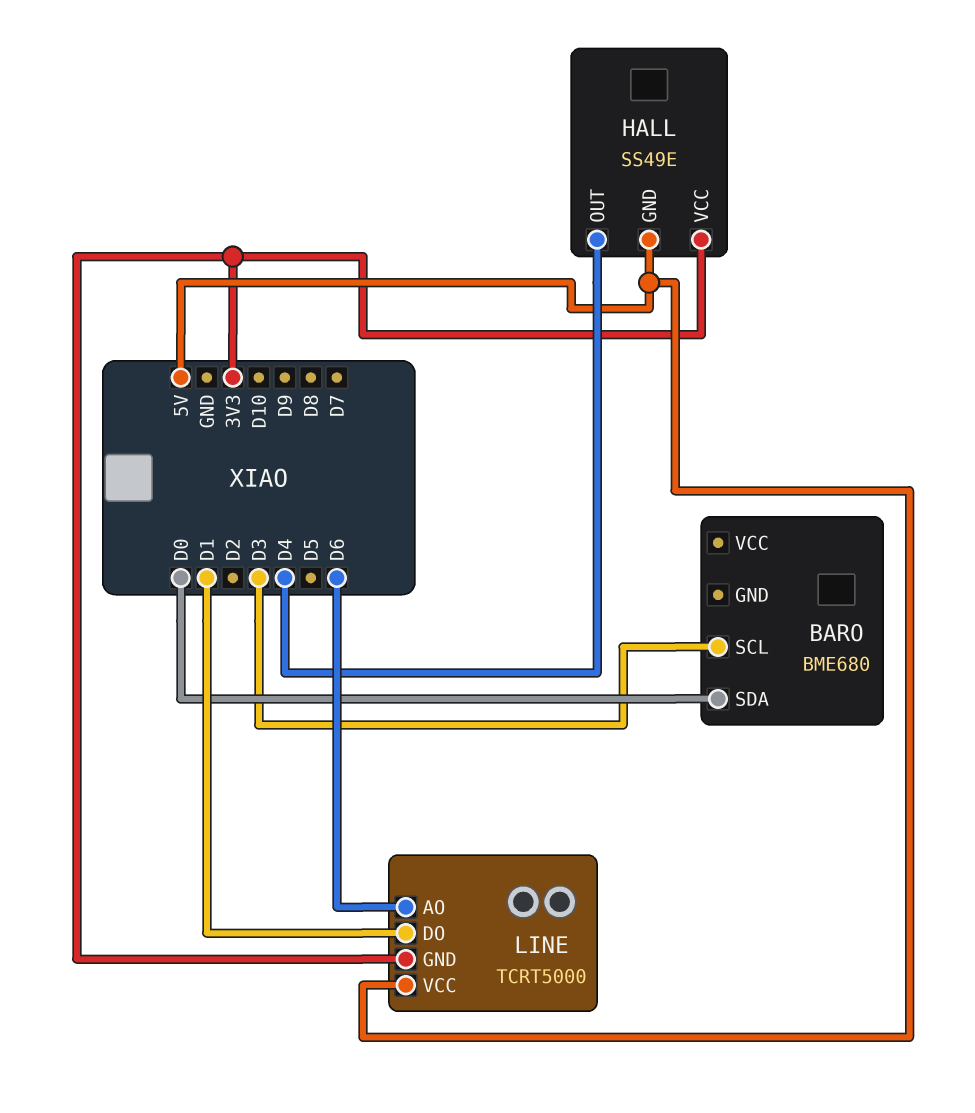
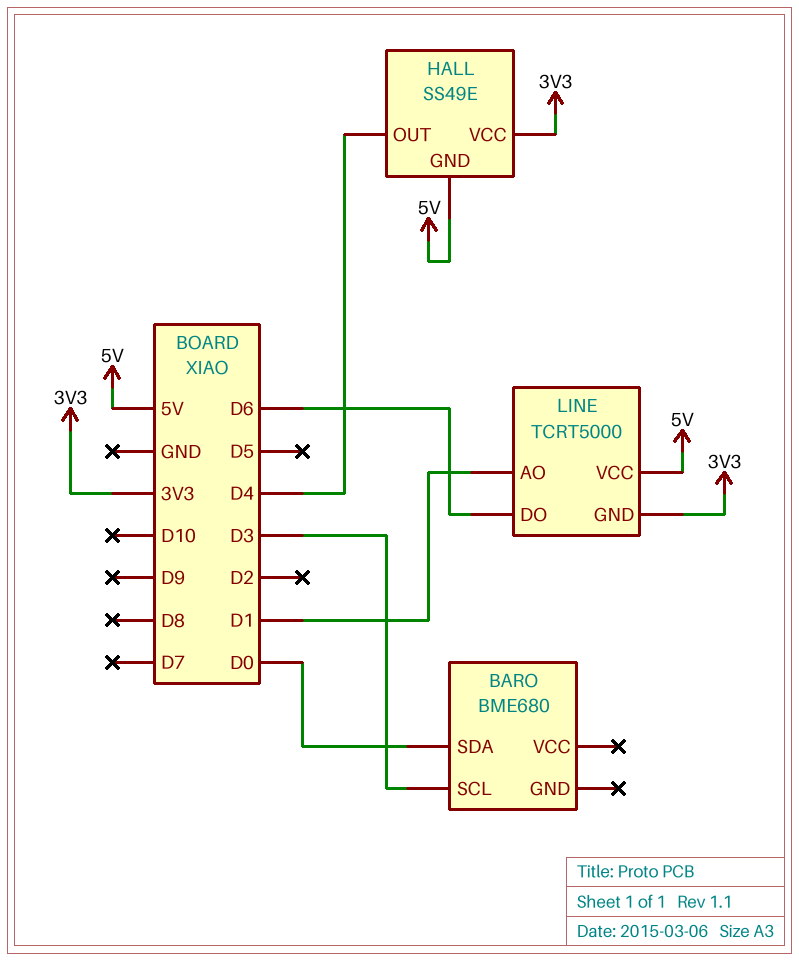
LINE pin AO: D6 -> D1
LINE pin DO: D1 -> D6

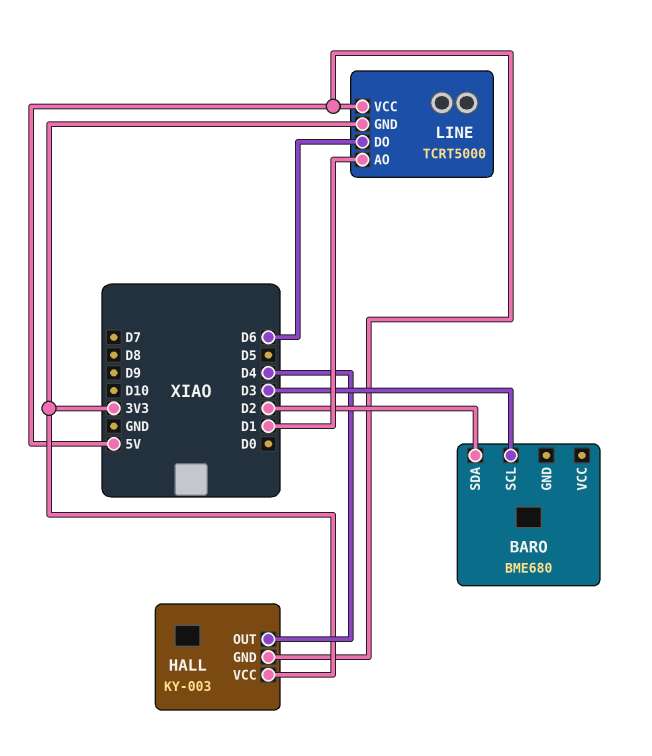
BARO pin SDA: D0 -> D2
HALL: SS49E -> KY-003

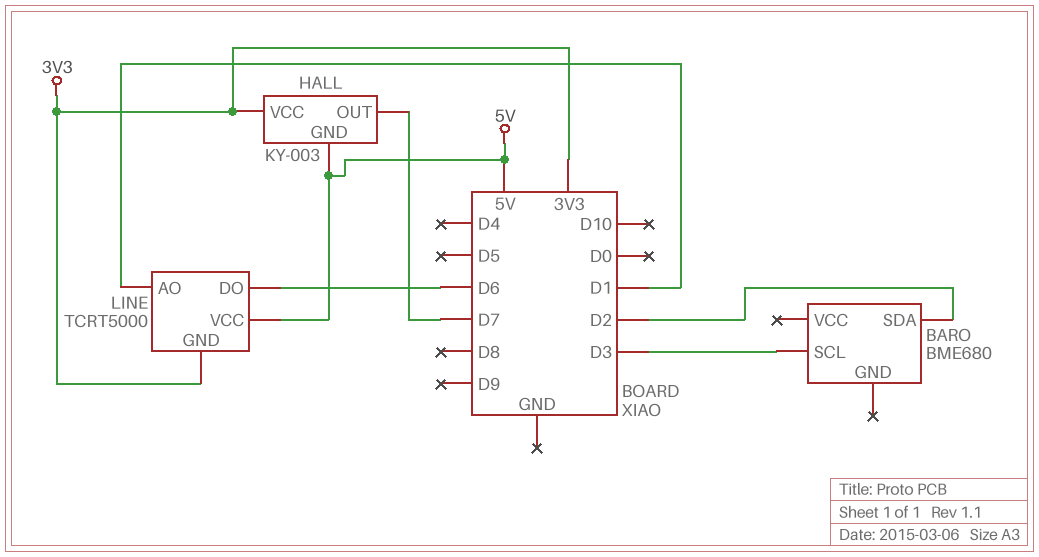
HALL pin OUT: D4 -> D7

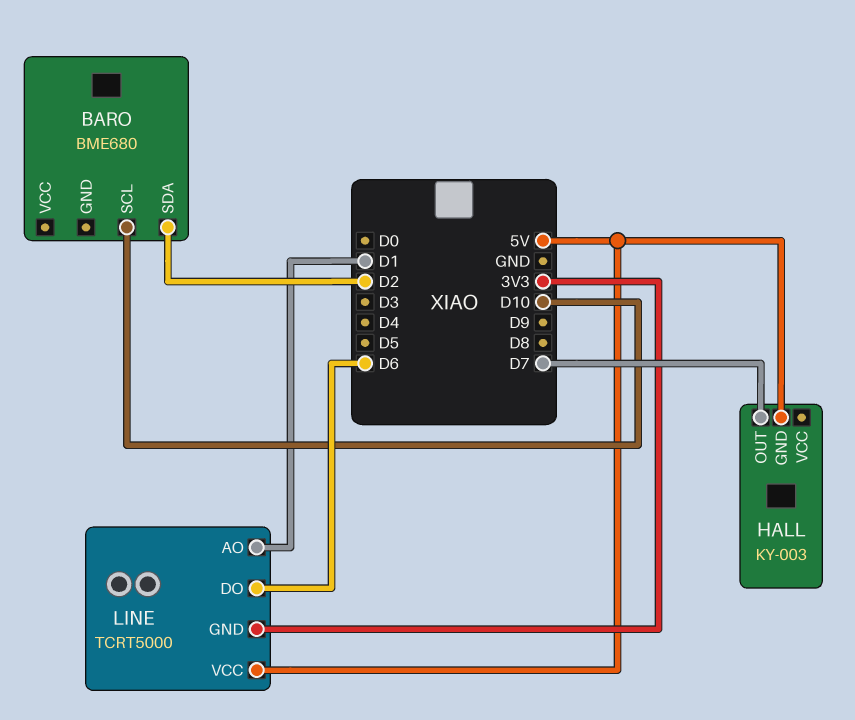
BARO pin SCL: D3 -> D10
HALL pin VCC: 3V3 -> none

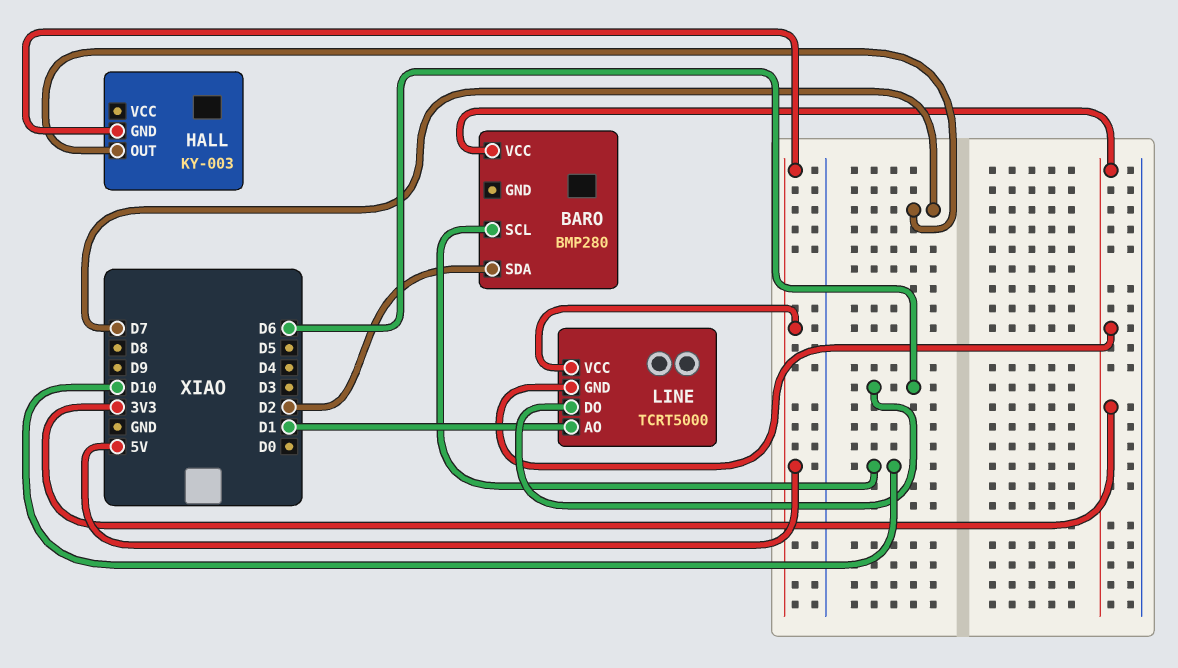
BARO: BME680 -> BMP280
BARO pin VCC: none -> 3V3

